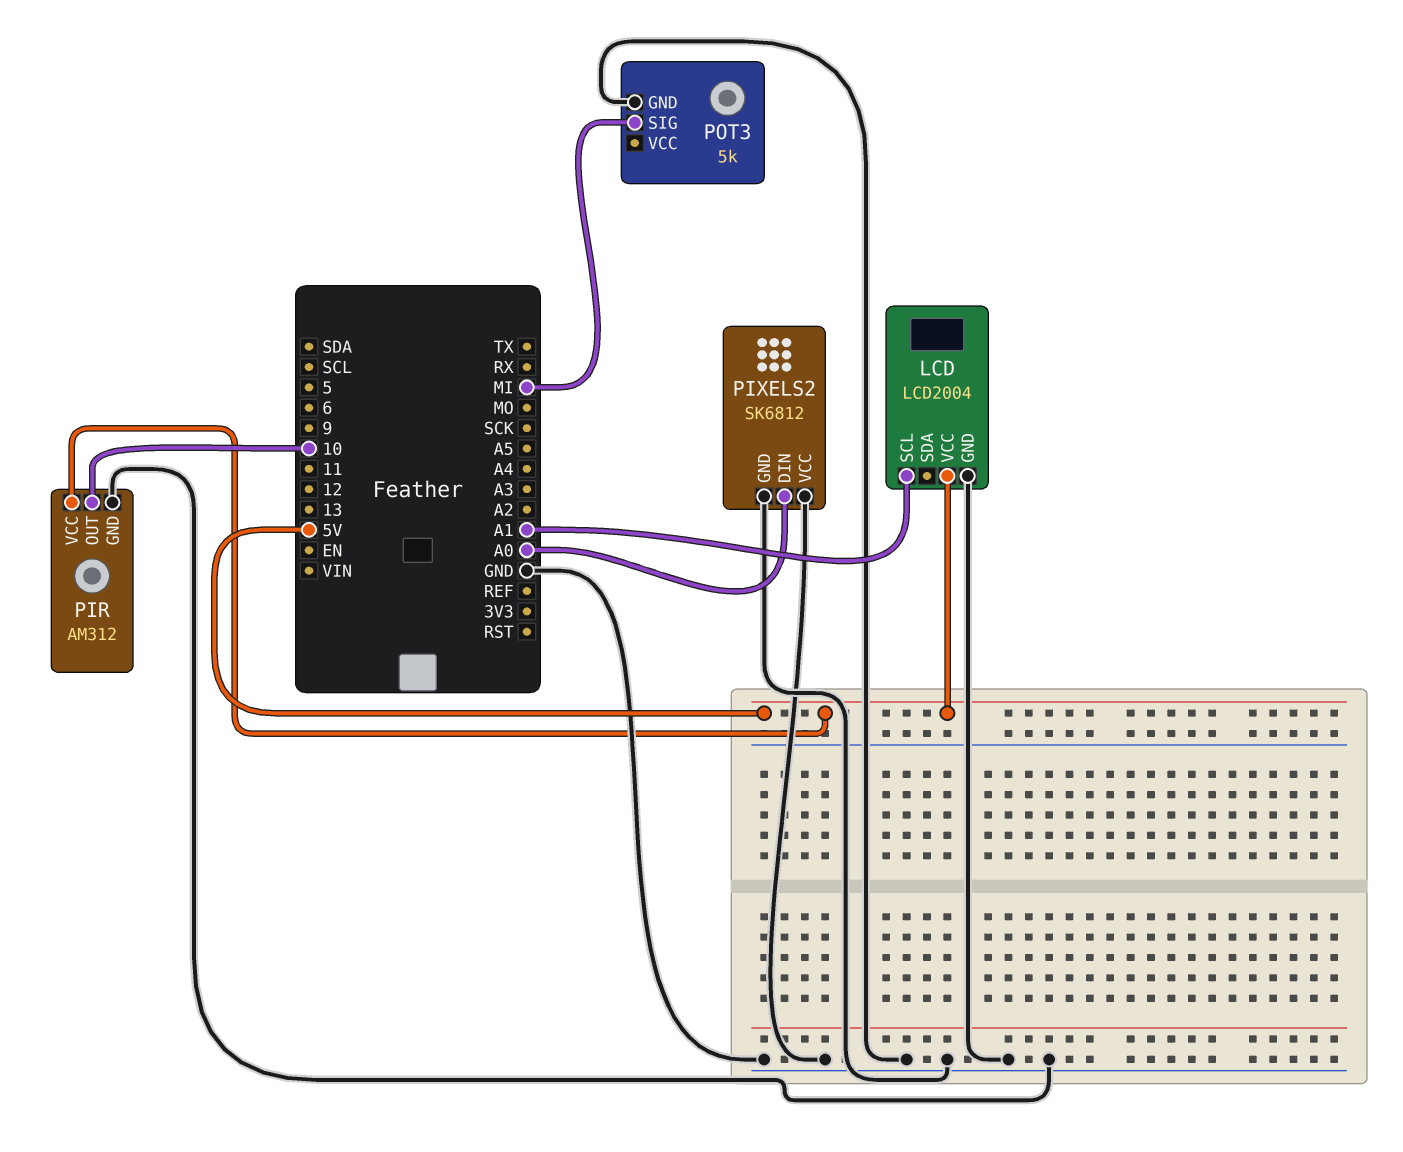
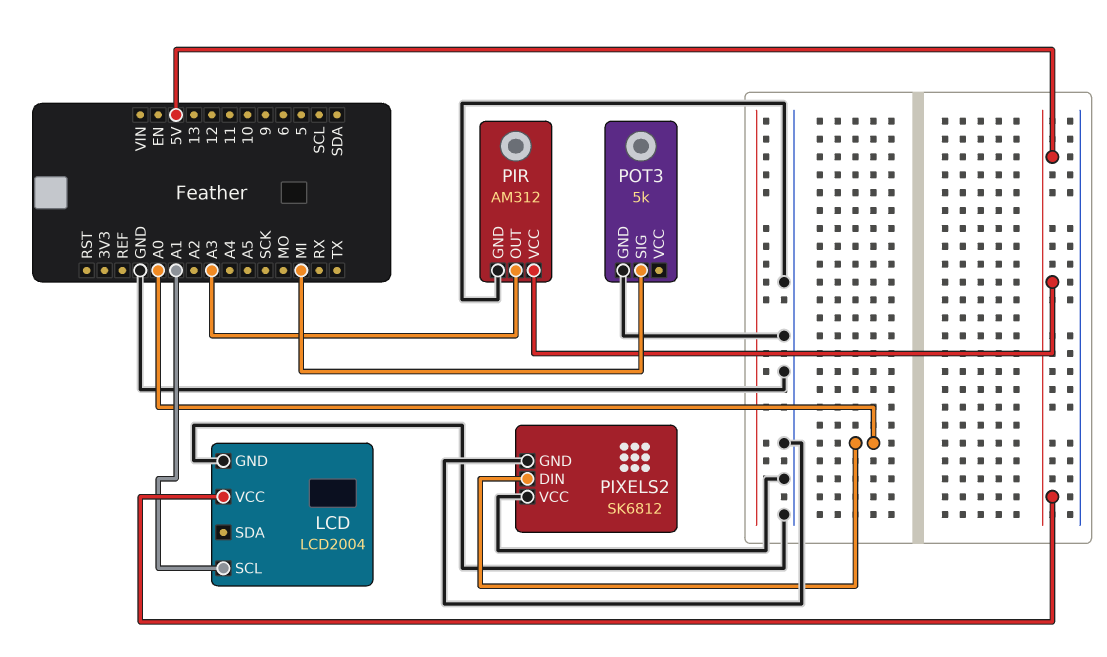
PIR pin OUT: 10 -> A3

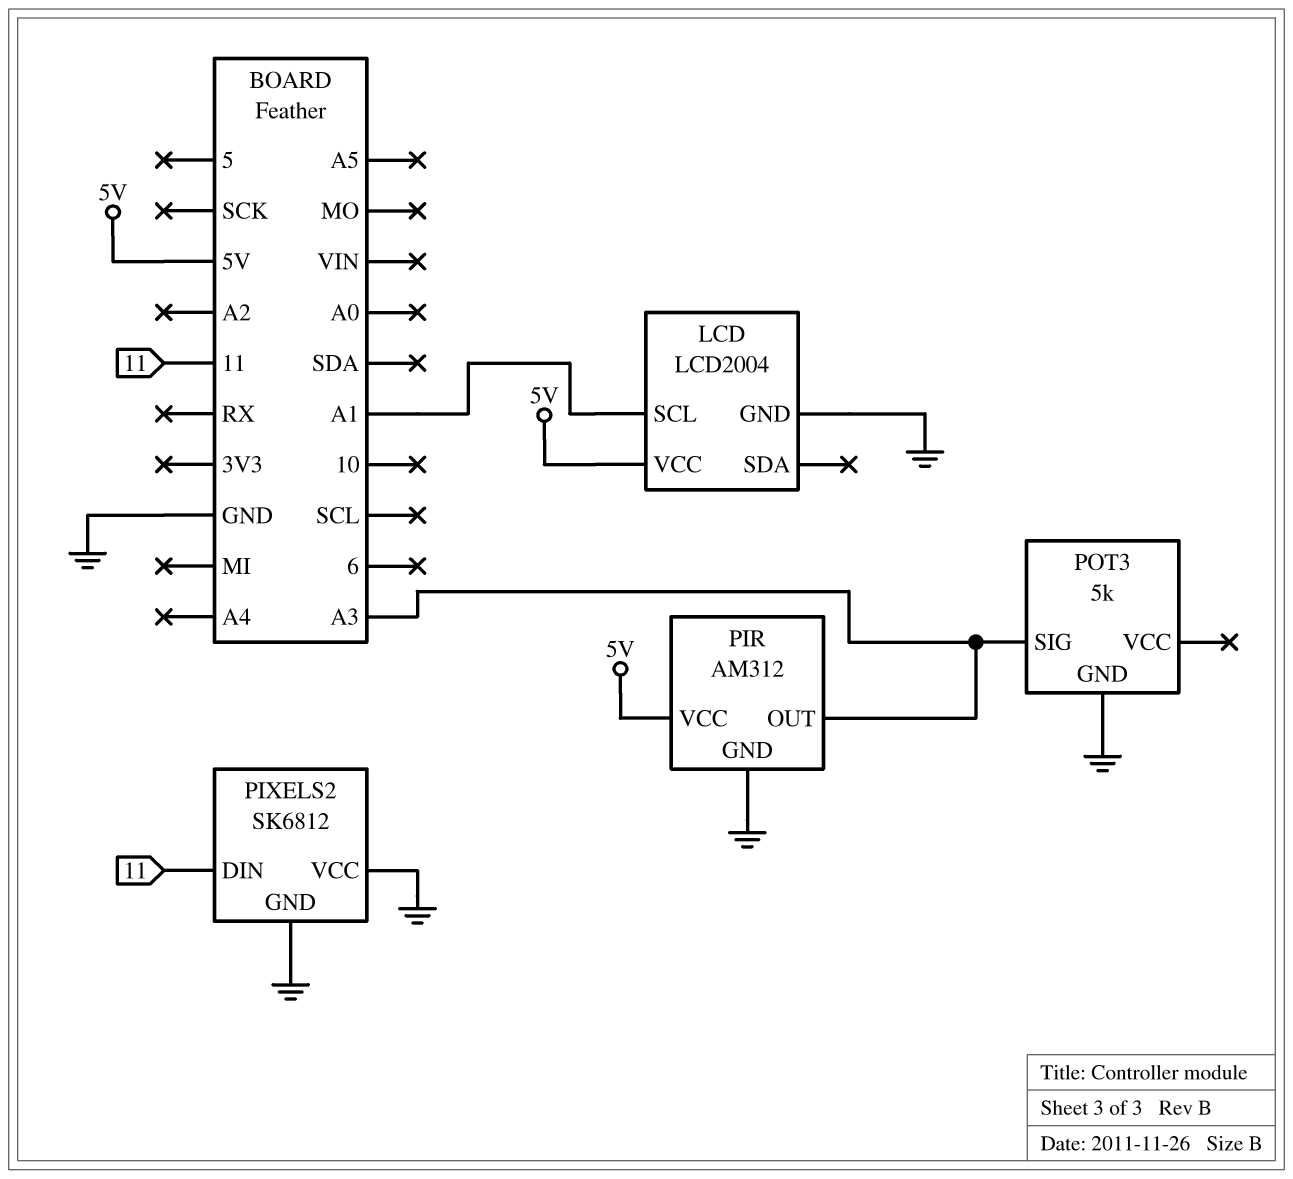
PIXELS2 pin DIN: A0 -> 11
POT3 pin SIG: MI -> A3

